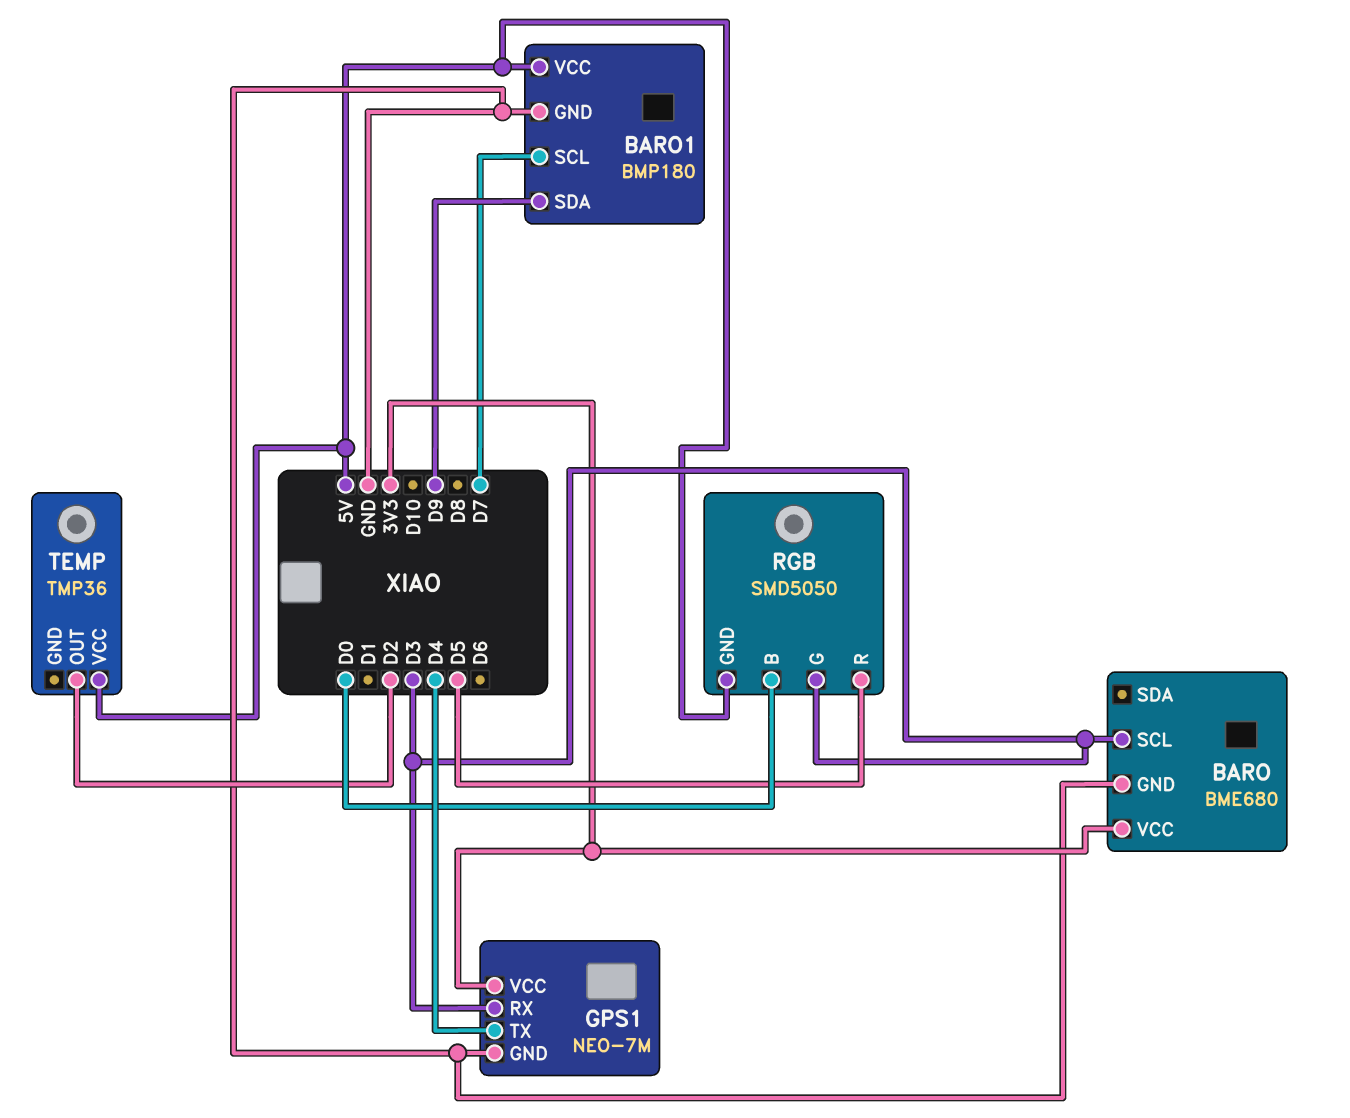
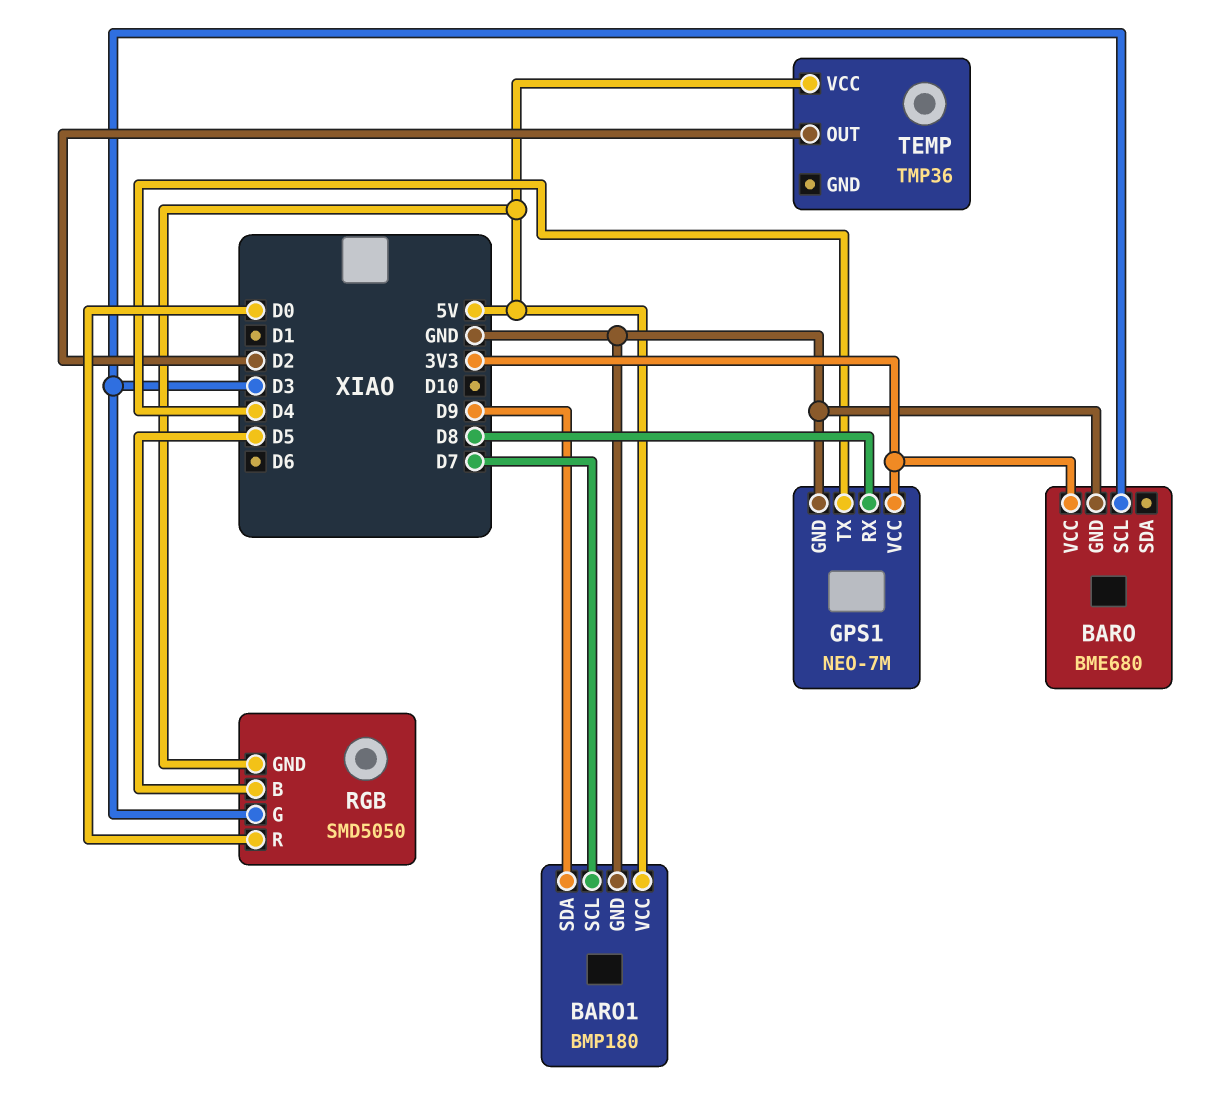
GPS1 pin RX: D3 -> D8
RGB pin B: D0 -> D5
RGB pin R: D5 -> D0

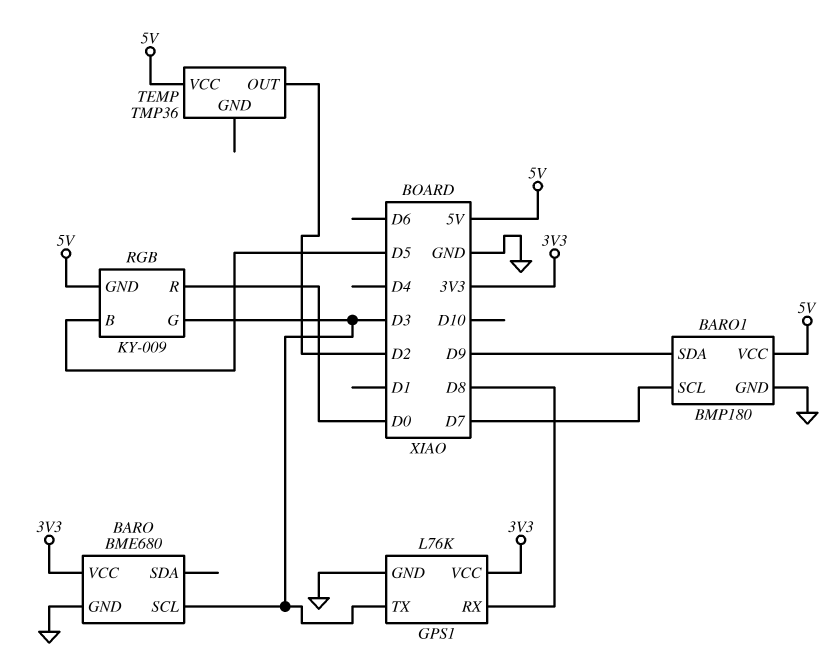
GPS1: NEO-7M -> L76K
GPS1 pin TX: D4 -> D3
RGB: SMD5050 -> KY-009

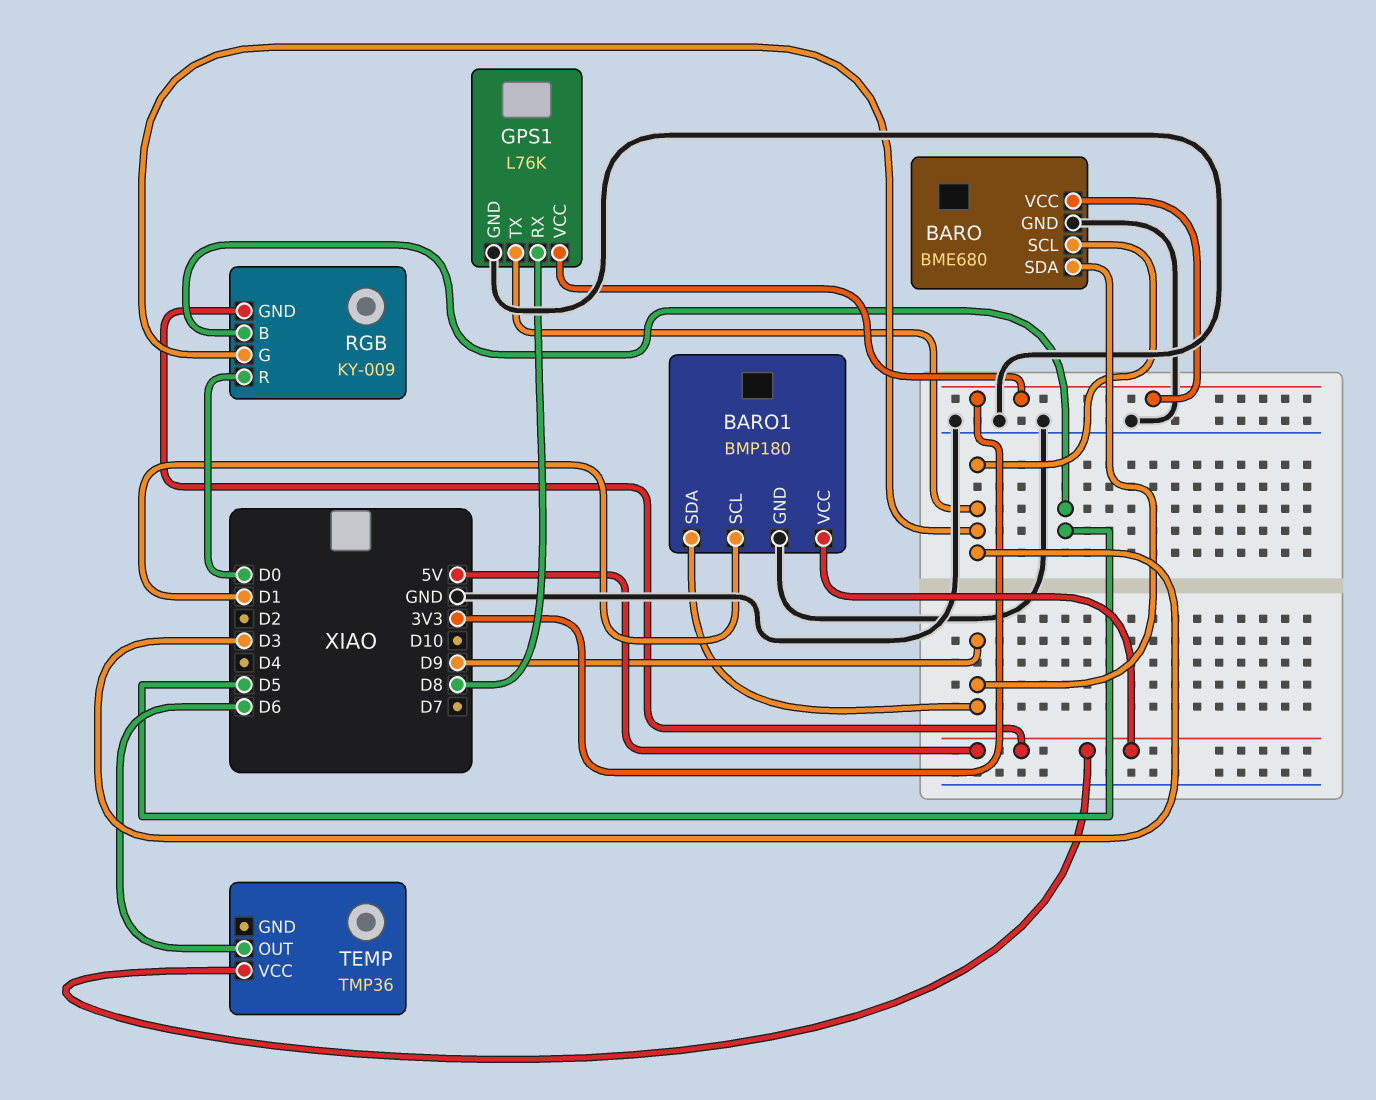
BARO pin SDA: none -> D9
BARO1 pin SCL: D7 -> D1
TEMP pin OUT: D2 -> D6

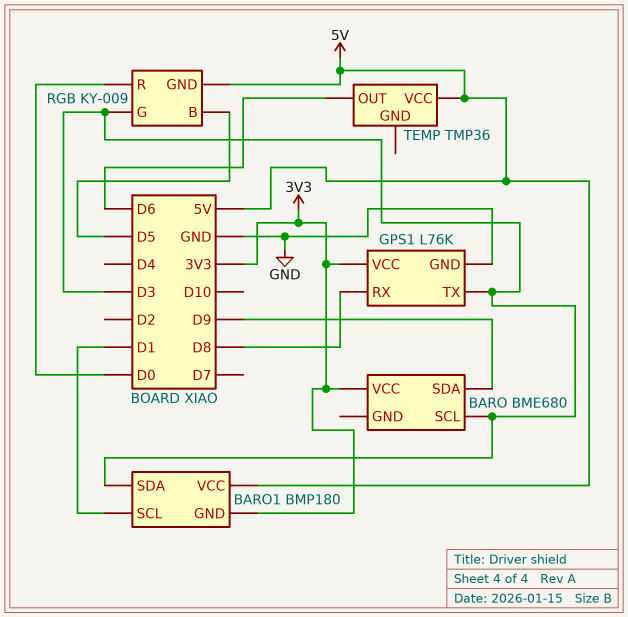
BARO pin GND: GND -> none
BARO1 pin GND: GND -> 3V3
BARO1 pin SDA: D9 -> D3

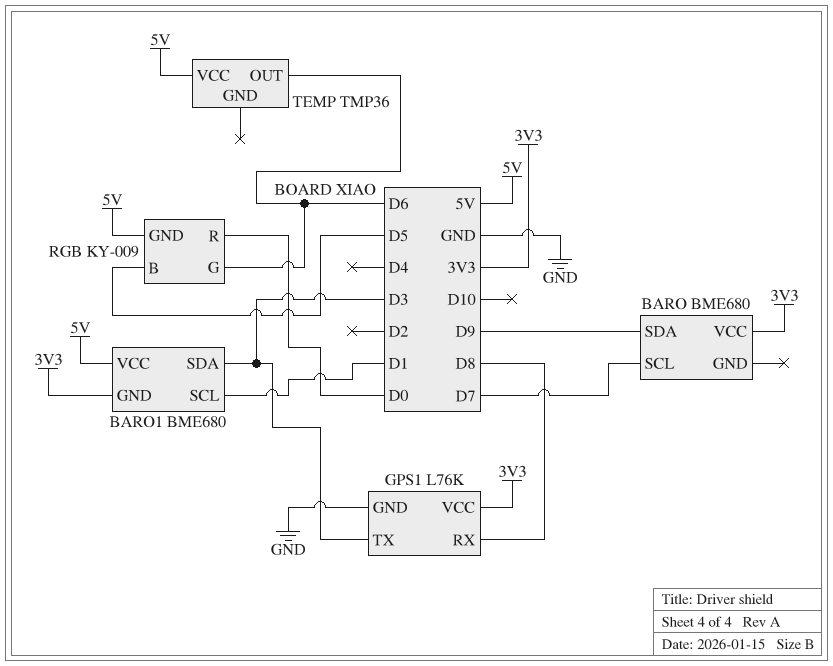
BARO pin SCL: D3 -> D7
BARO1: BMP180 -> BME680
RGB pin G: D3 -> D6

